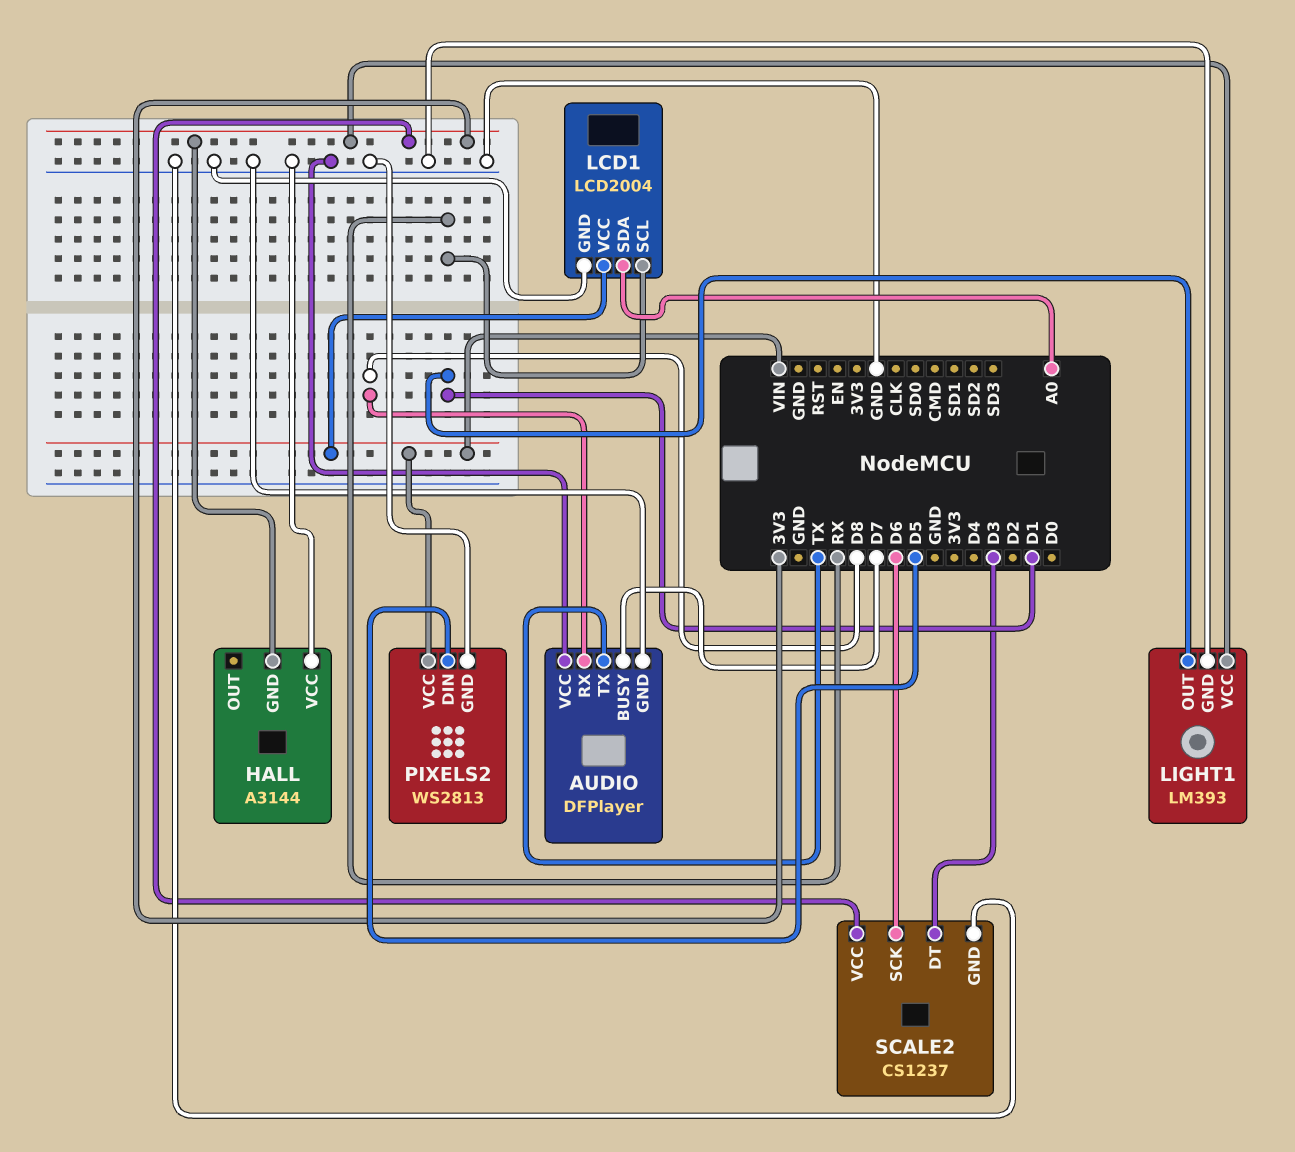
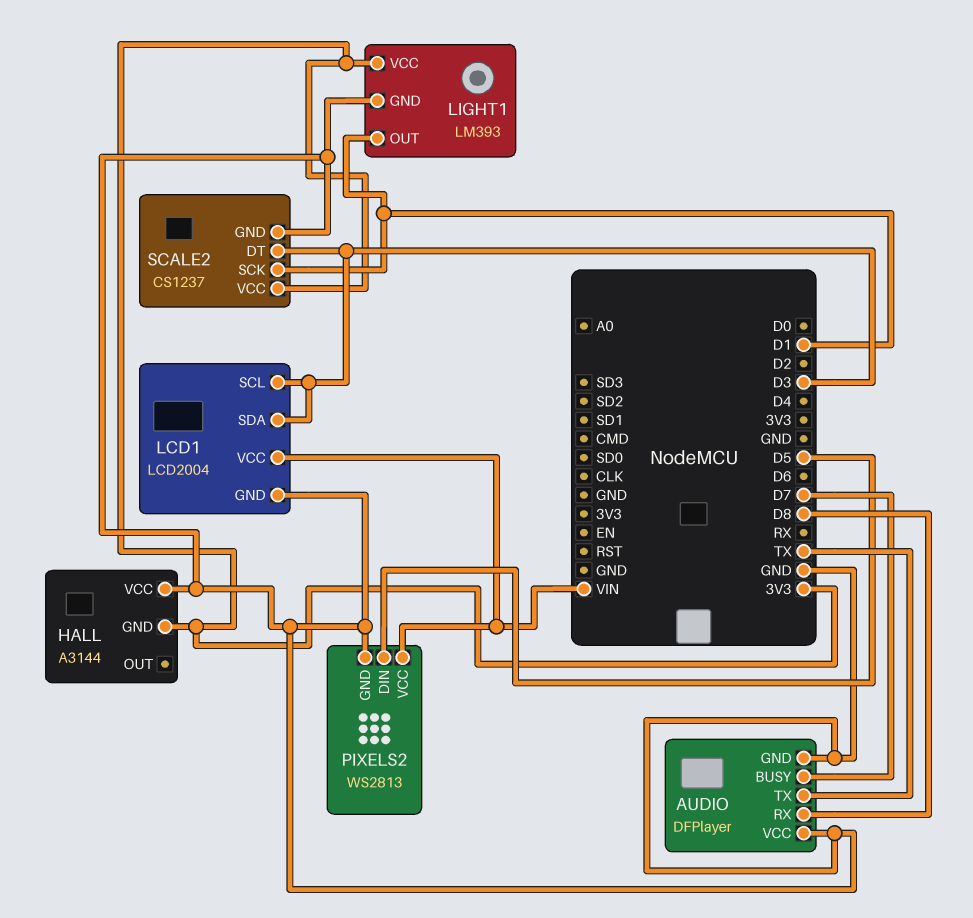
LCD1 pin SCL: RX -> D3
LCD1 pin SDA: A0 -> D3
SCALE2 pin SCK: D6 -> D1

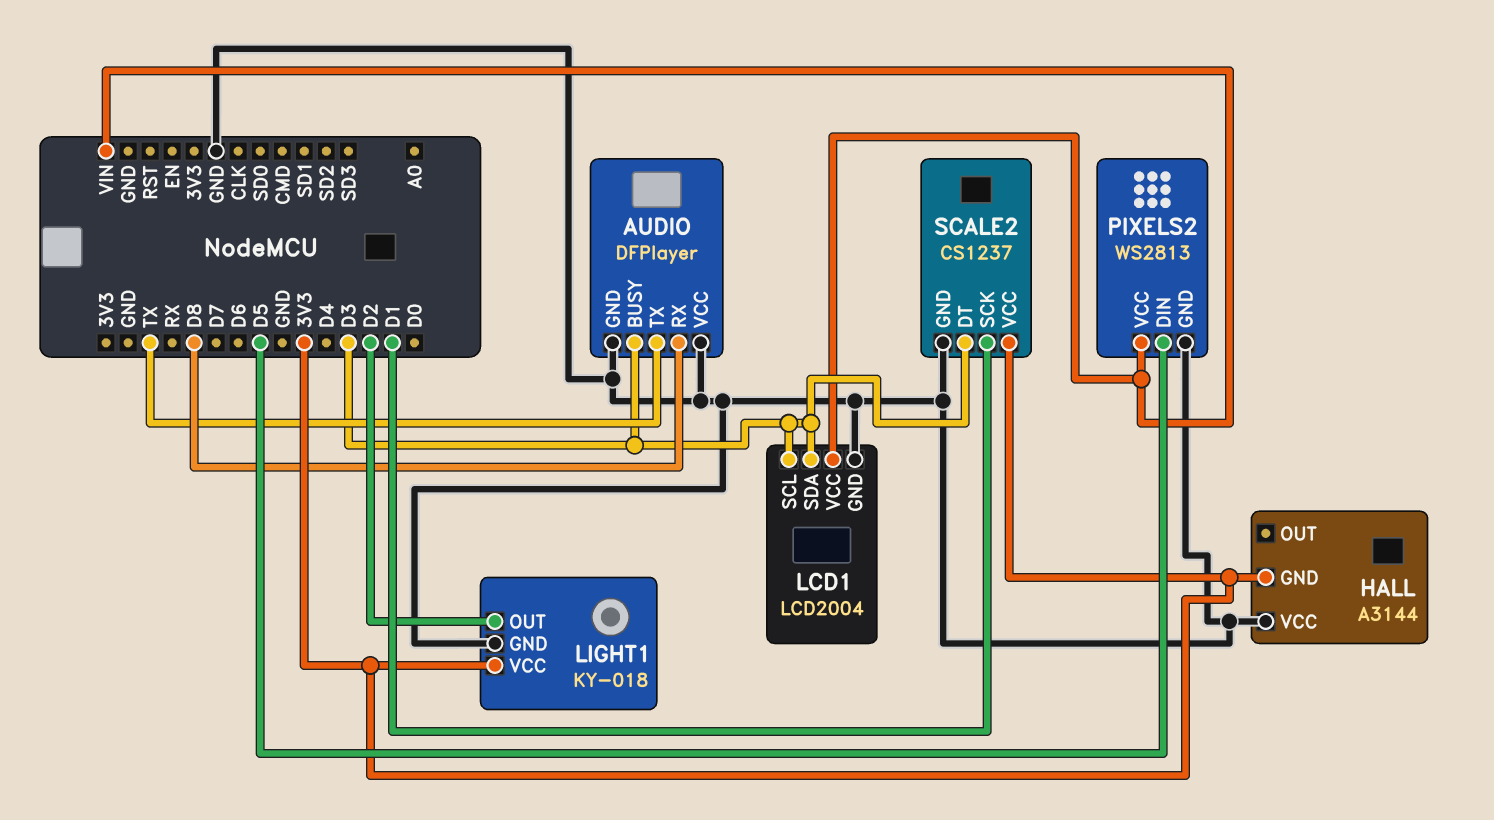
AUDIO pin BUSY: D7 -> D3
LIGHT1: LM393 -> KY-018
LIGHT1 pin OUT: D1 -> D2

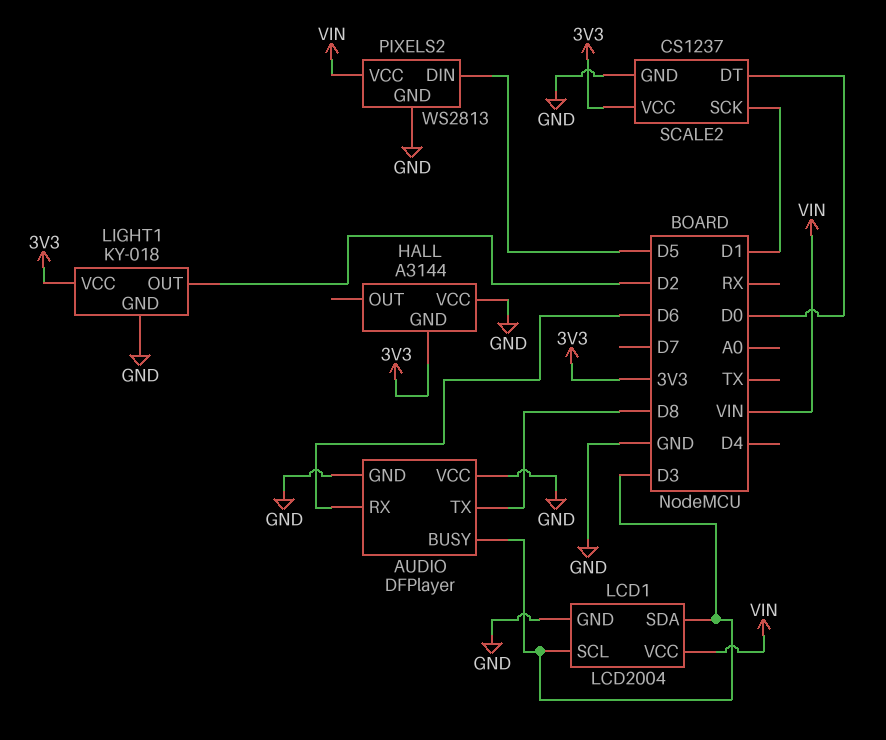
AUDIO pin RX: D8 -> D6
AUDIO pin TX: TX -> D8
SCALE2 pin DT: D3 -> D0

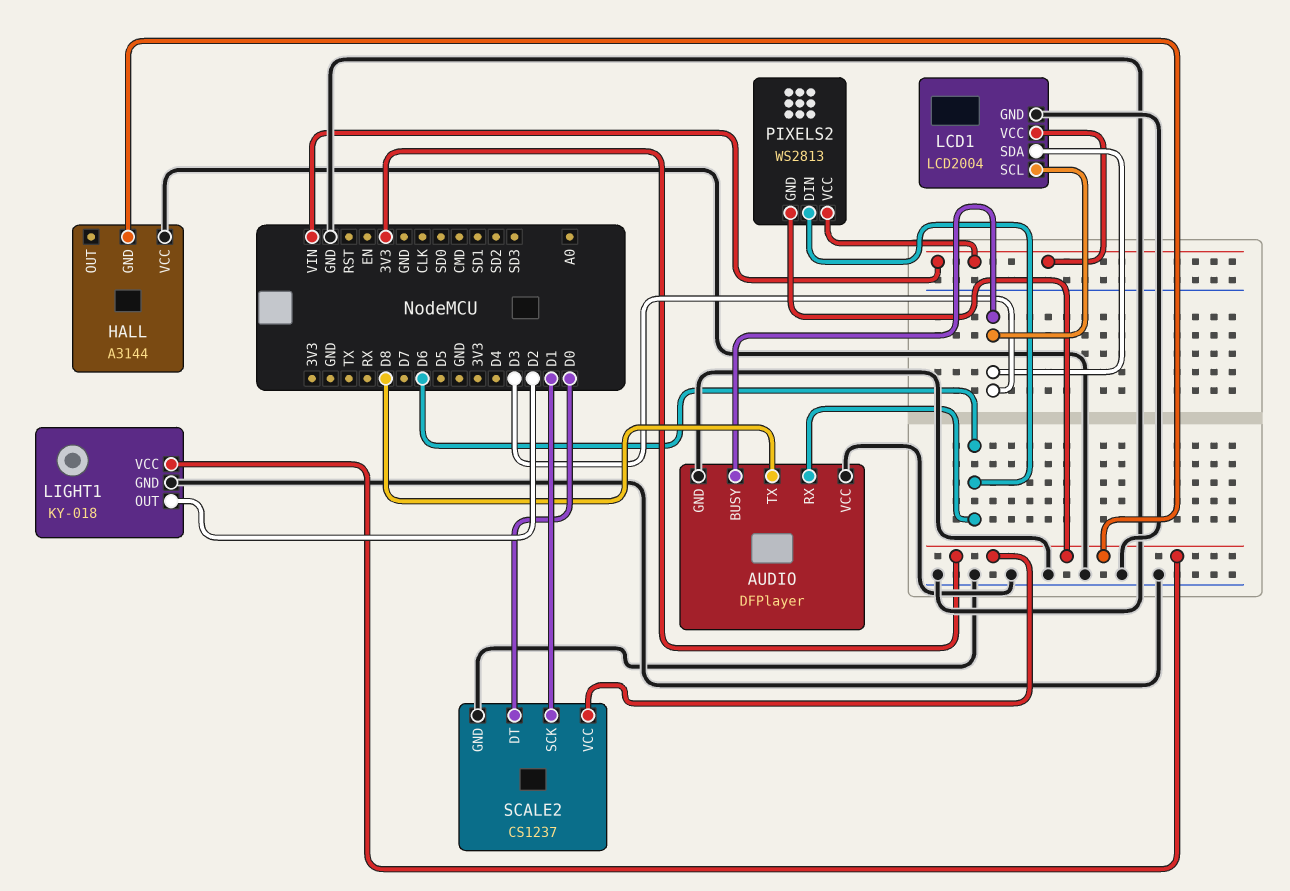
PIXELS2 pin DIN: D5 -> D6
PIXELS2 pin GND: GND -> 3V3

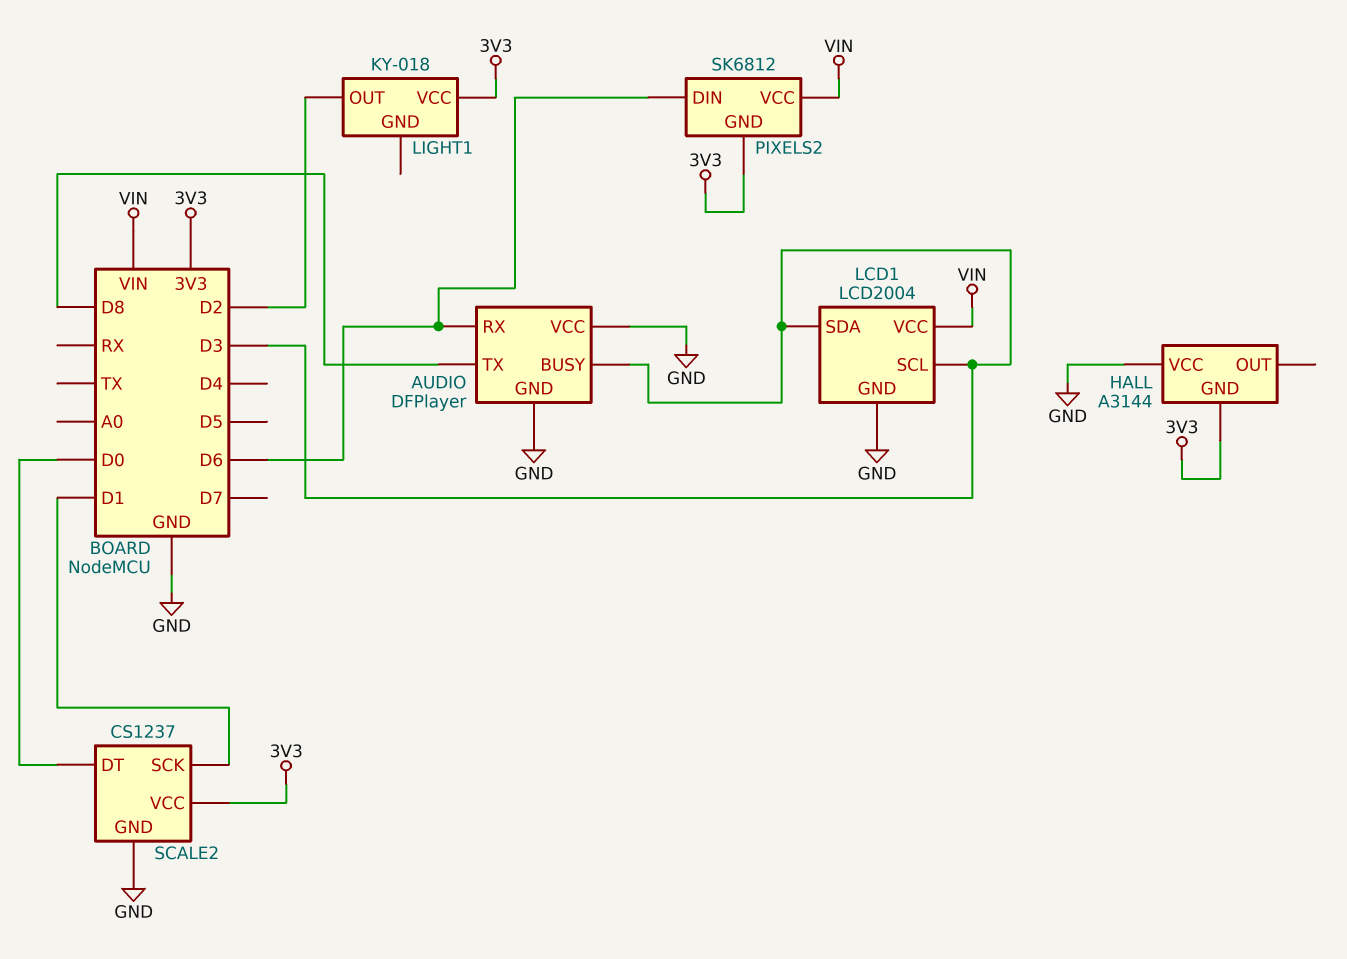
LIGHT1 pin GND: GND -> none
PIXELS2: WS2813 -> SK6812

